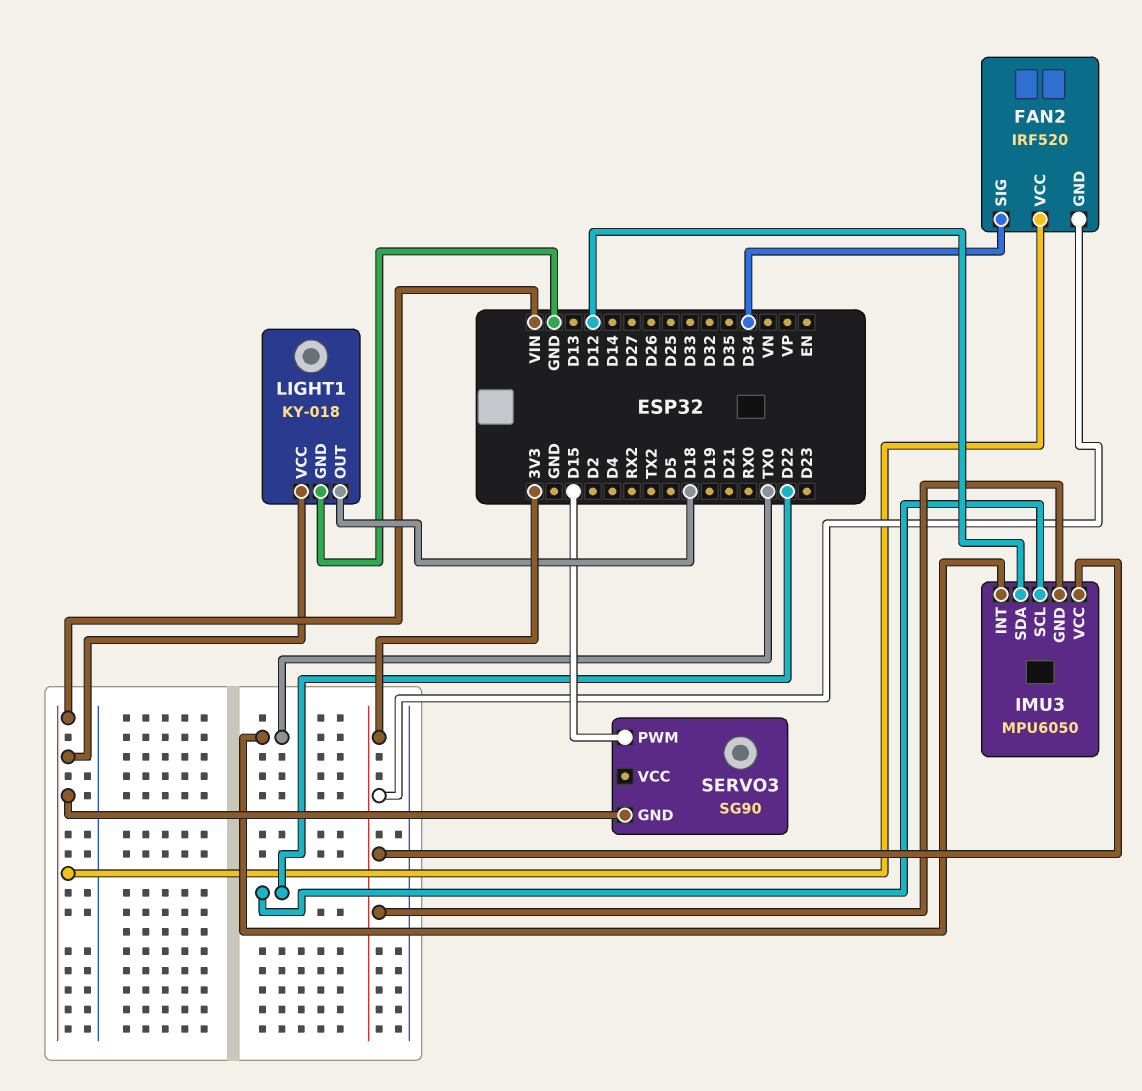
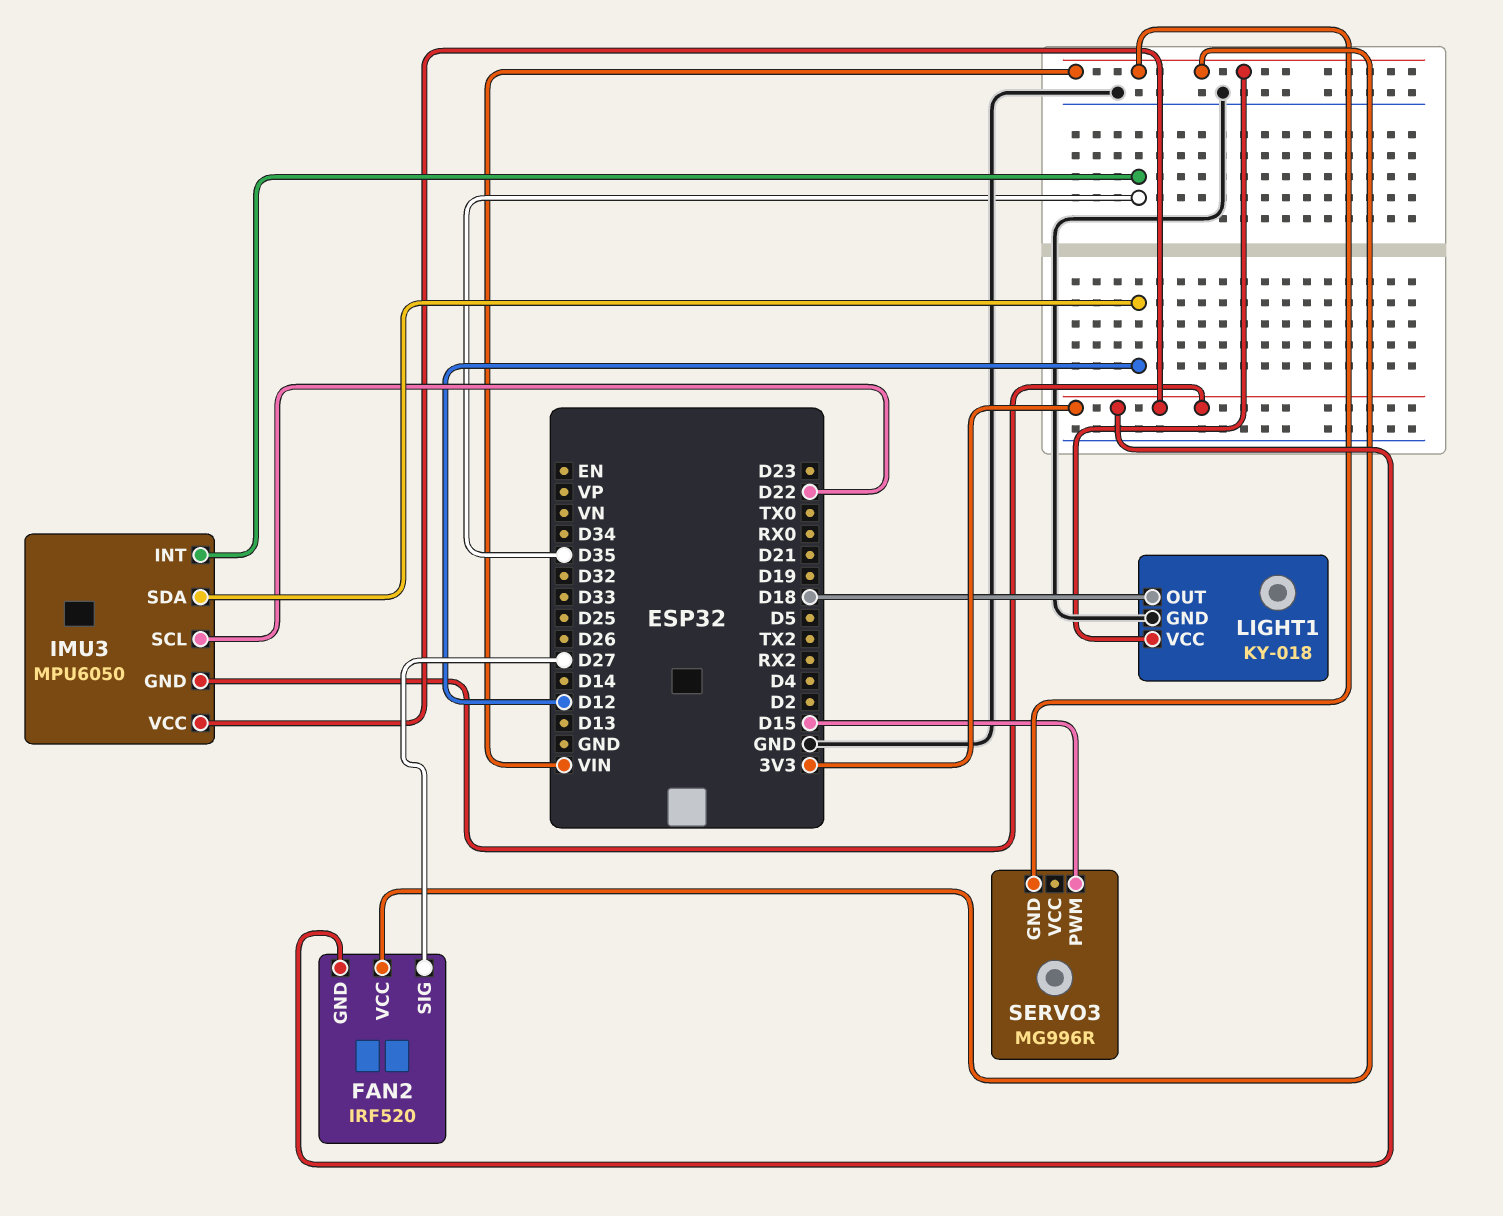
FAN2 pin SIG: D34 -> D27
IMU3 pin INT: TX0 -> D35
SERVO3: SG90 -> MG996R

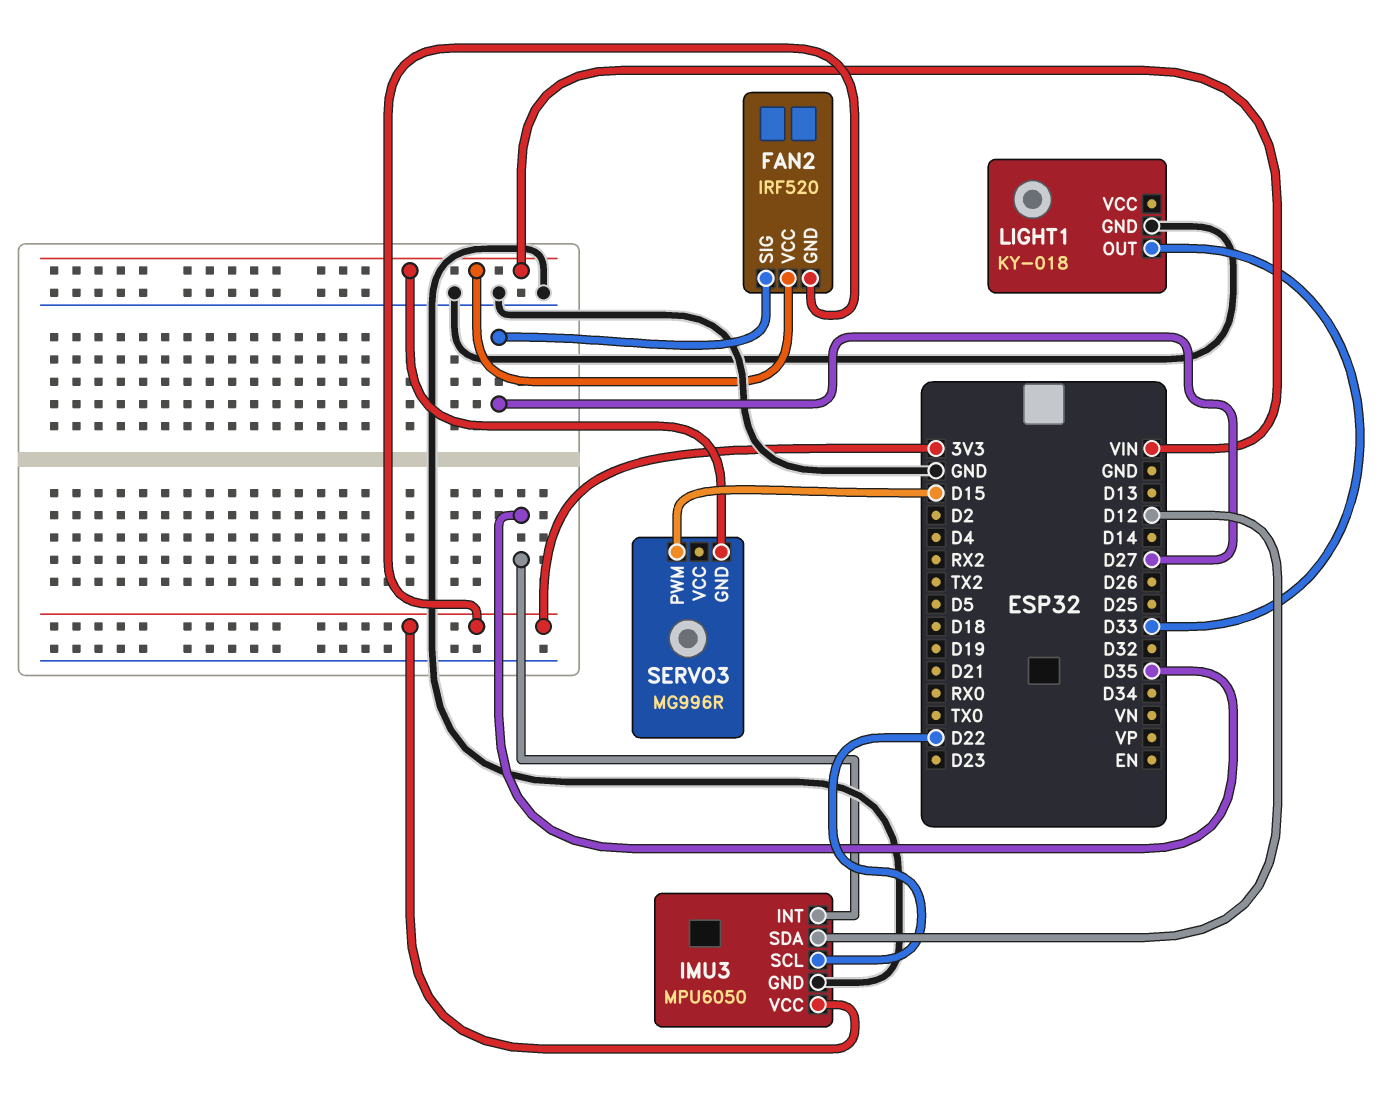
IMU3 pin GND: 3V3 -> GND
LIGHT1 pin OUT: D18 -> D33
LIGHT1 pin VCC: VIN -> none

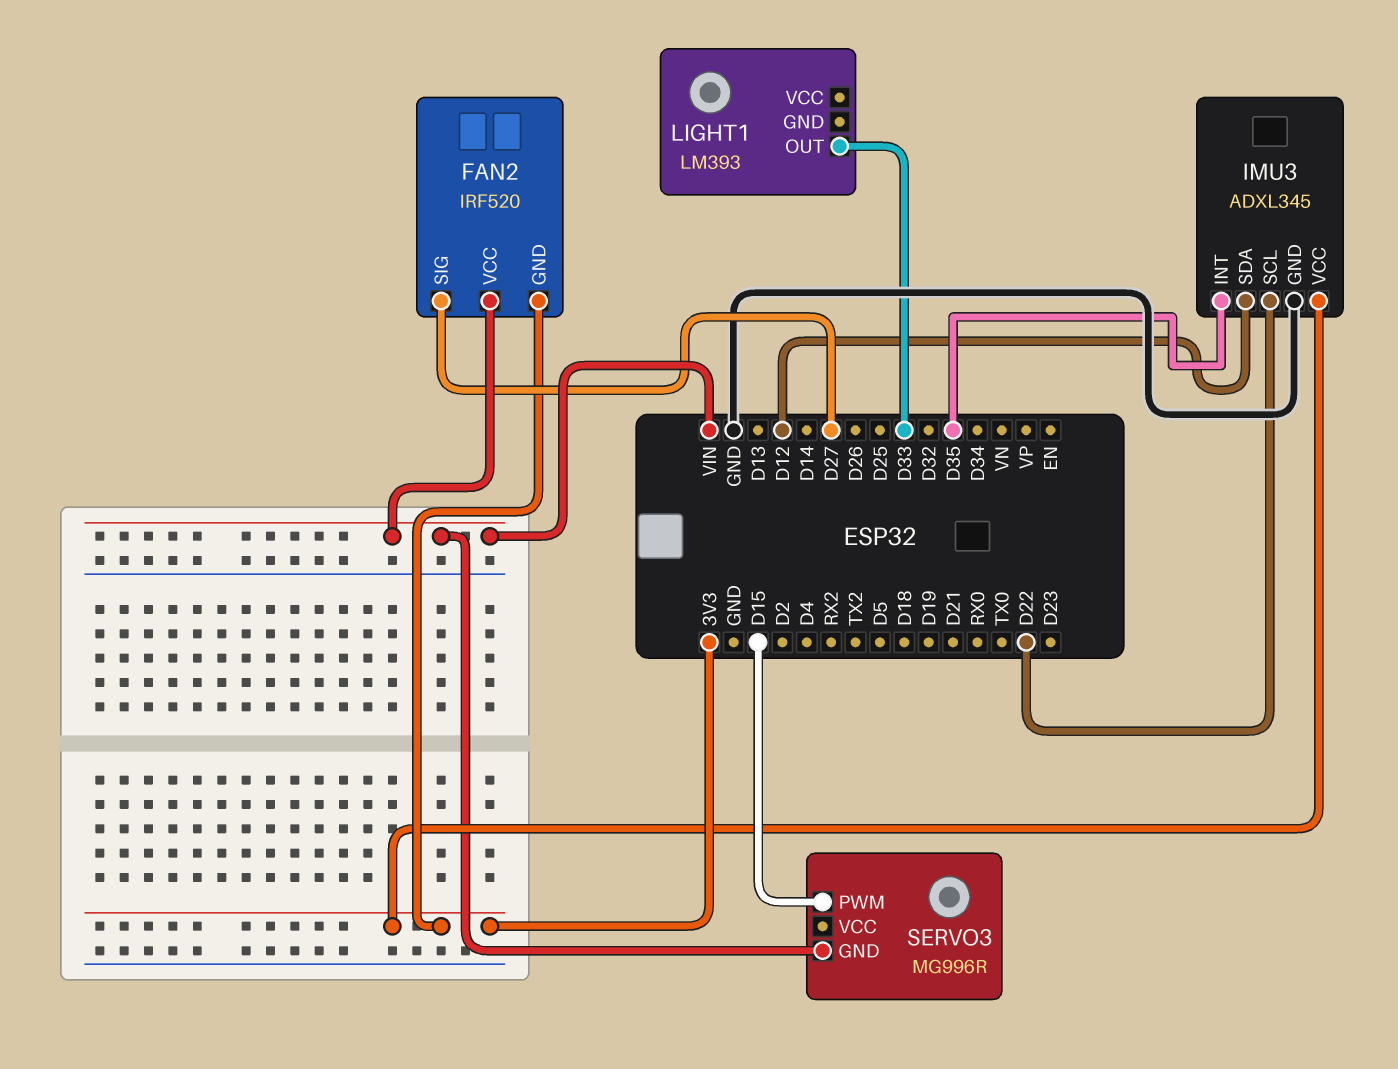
IMU3: MPU6050 -> ADXL345
LIGHT1: KY-018 -> LM393
LIGHT1 pin GND: GND -> none

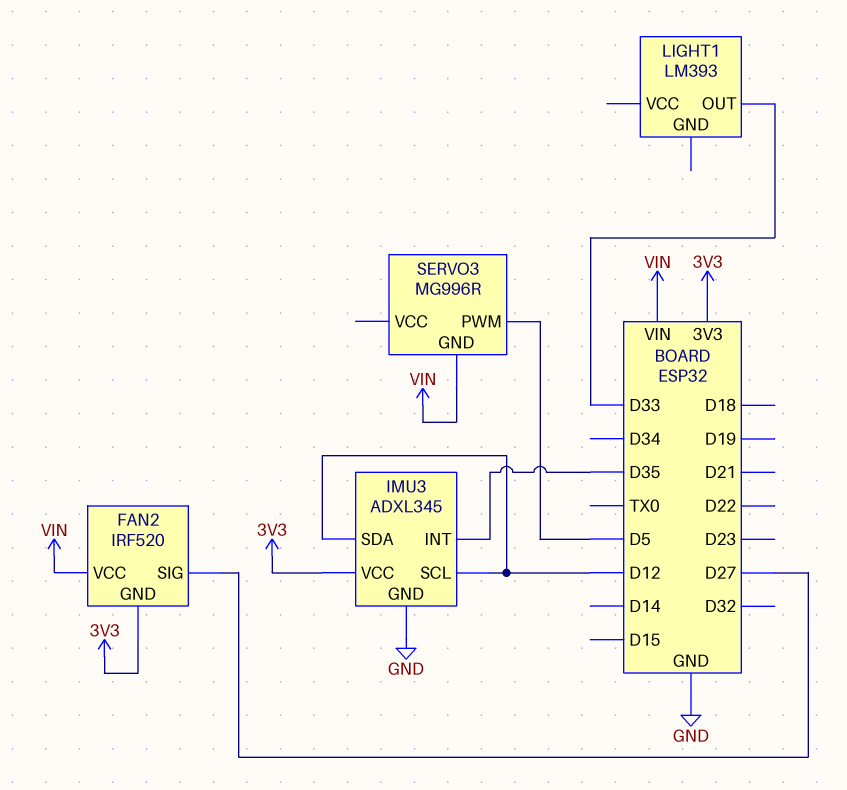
IMU3 pin SCL: D22 -> D12
SERVO3 pin PWM: D15 -> D5

